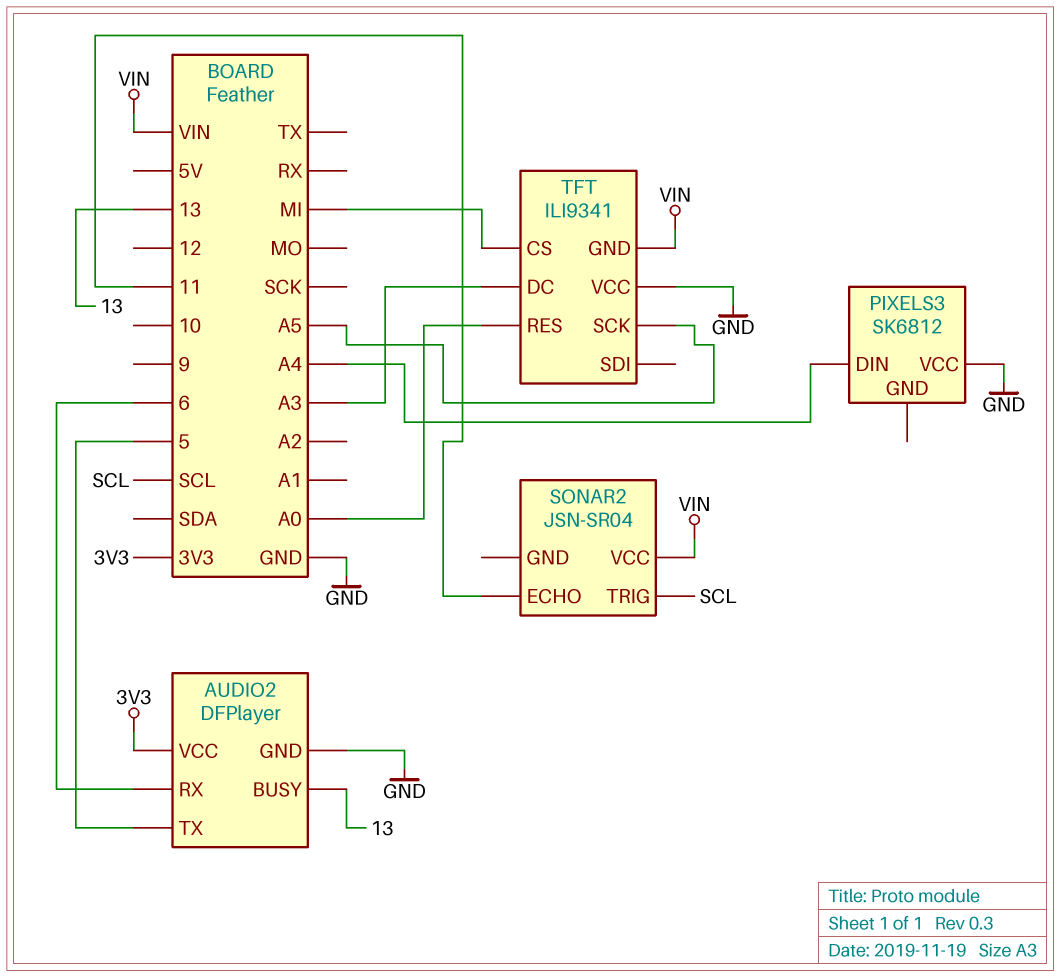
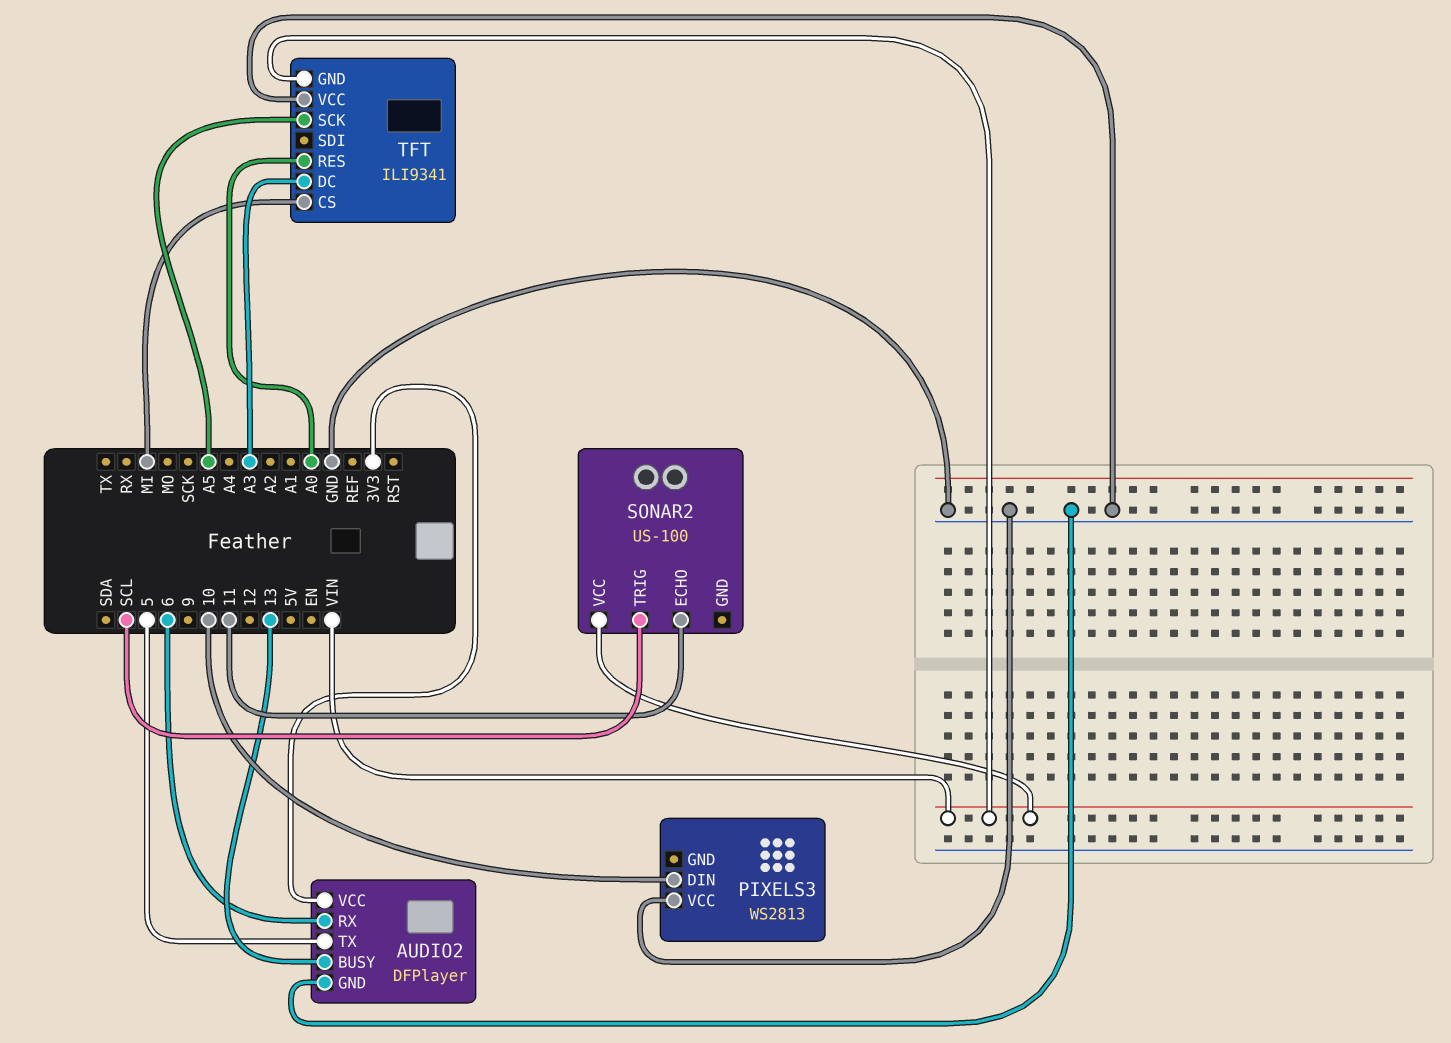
PIXELS3: SK6812 -> WS2813
PIXELS3 pin DIN: A4 -> 10
SONAR2: JSN-SR04 -> US-100

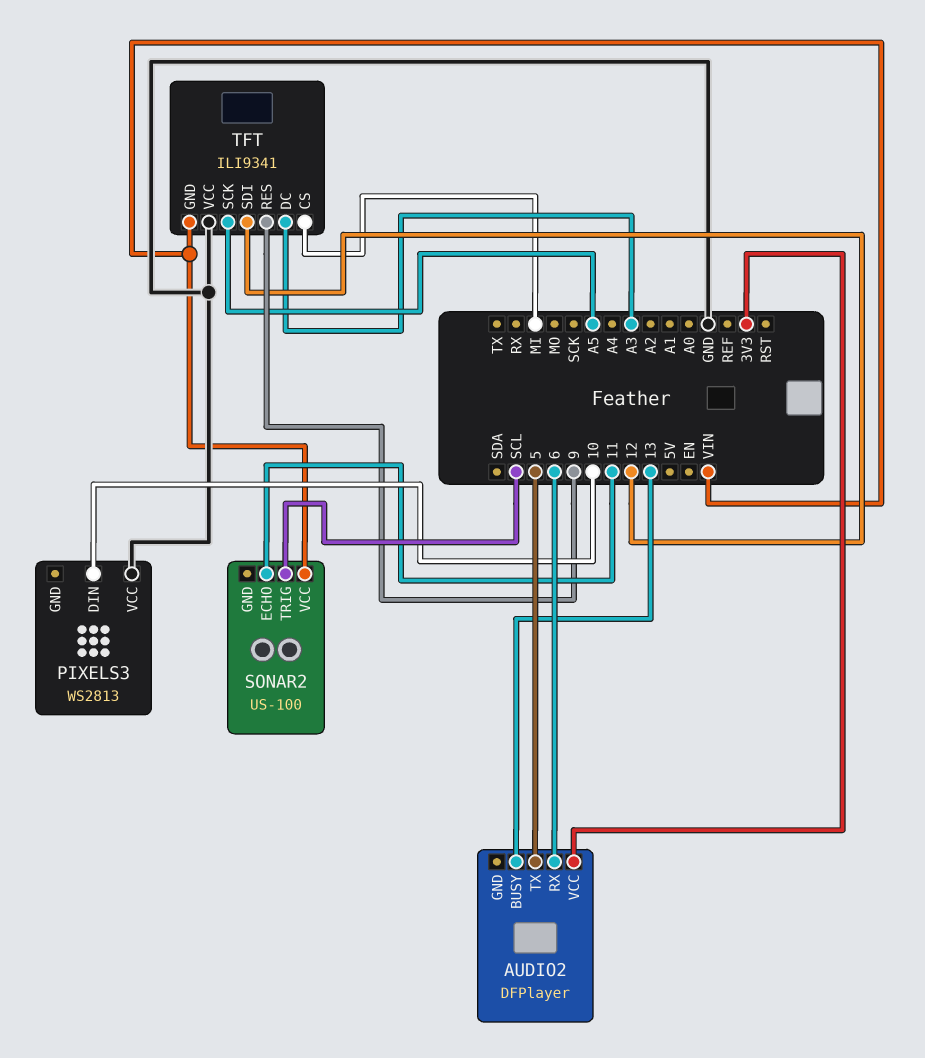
AUDIO2 pin GND: GND -> none
TFT pin RES: A0 -> 9
TFT pin SDI: none -> 12

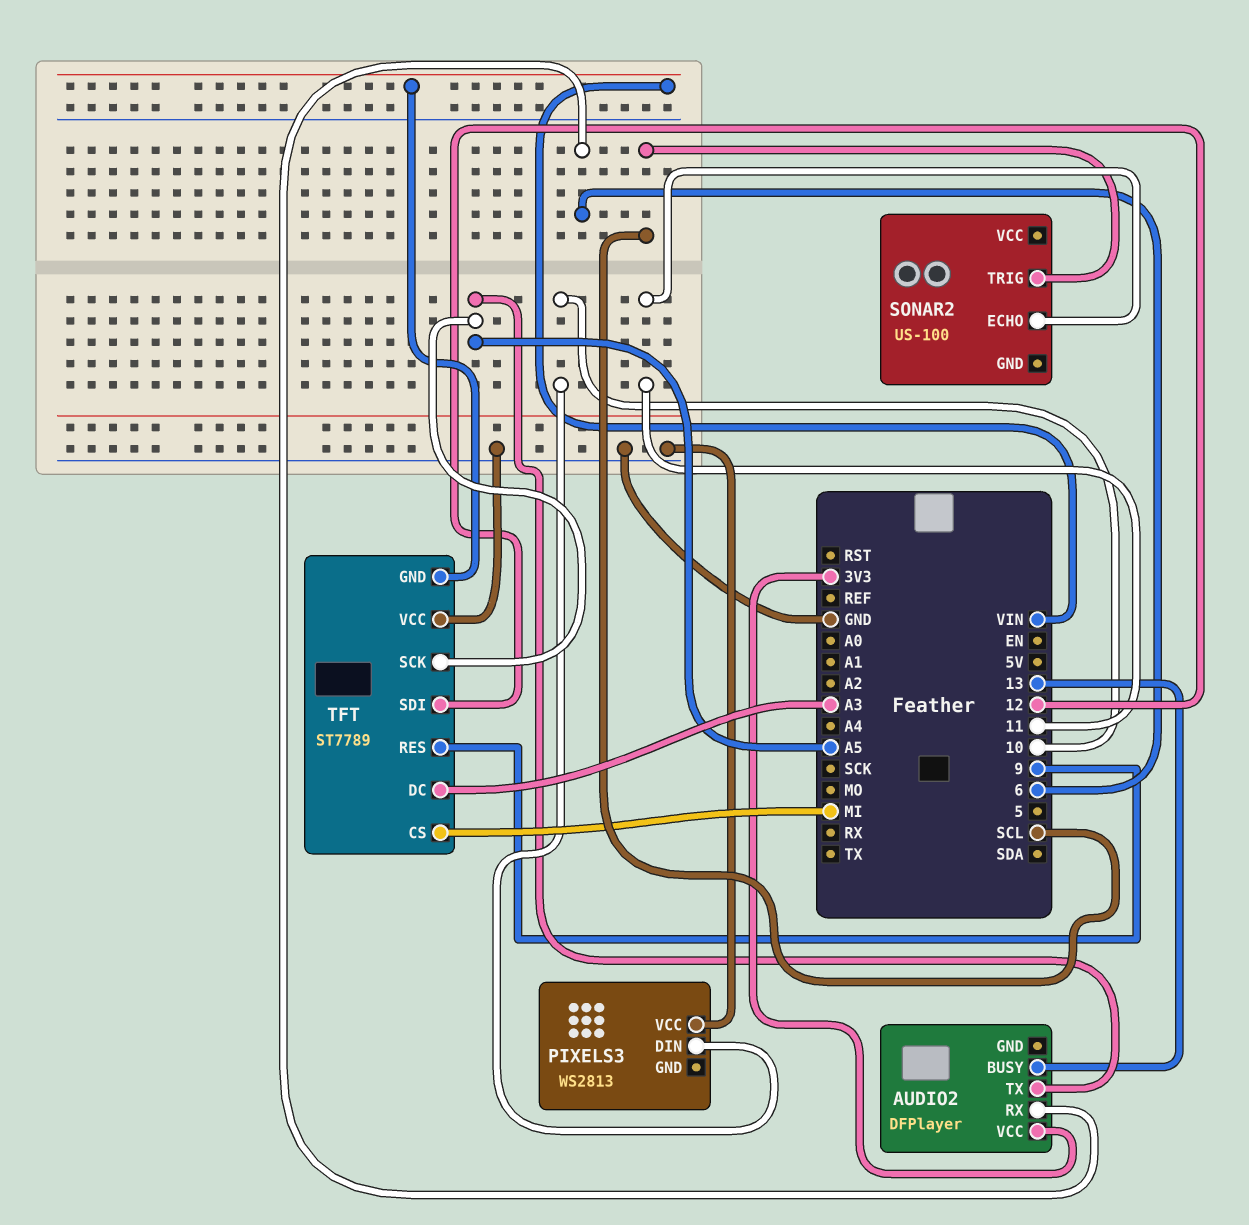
AUDIO2 pin TX: 5 -> A5
SONAR2 pin VCC: VIN -> none
TFT: ILI9341 -> ST7789

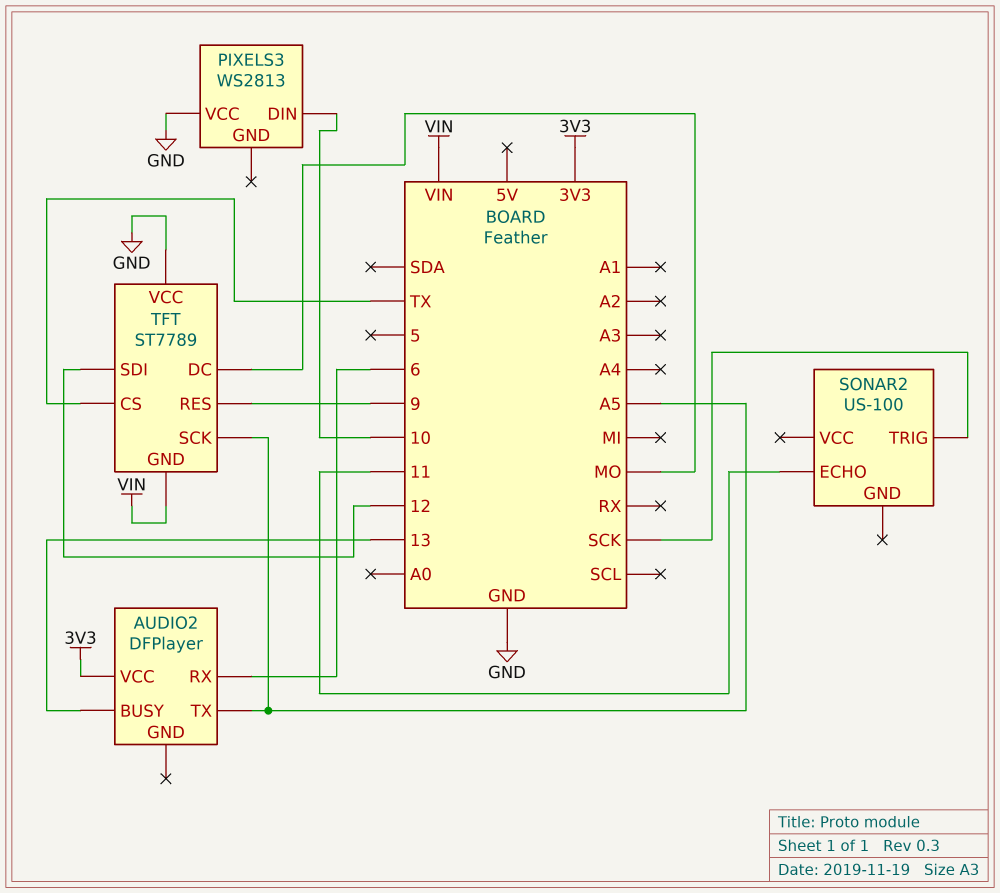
SONAR2 pin TRIG: SCL -> SCK
TFT pin CS: MI -> TX
TFT pin DC: A3 -> MO

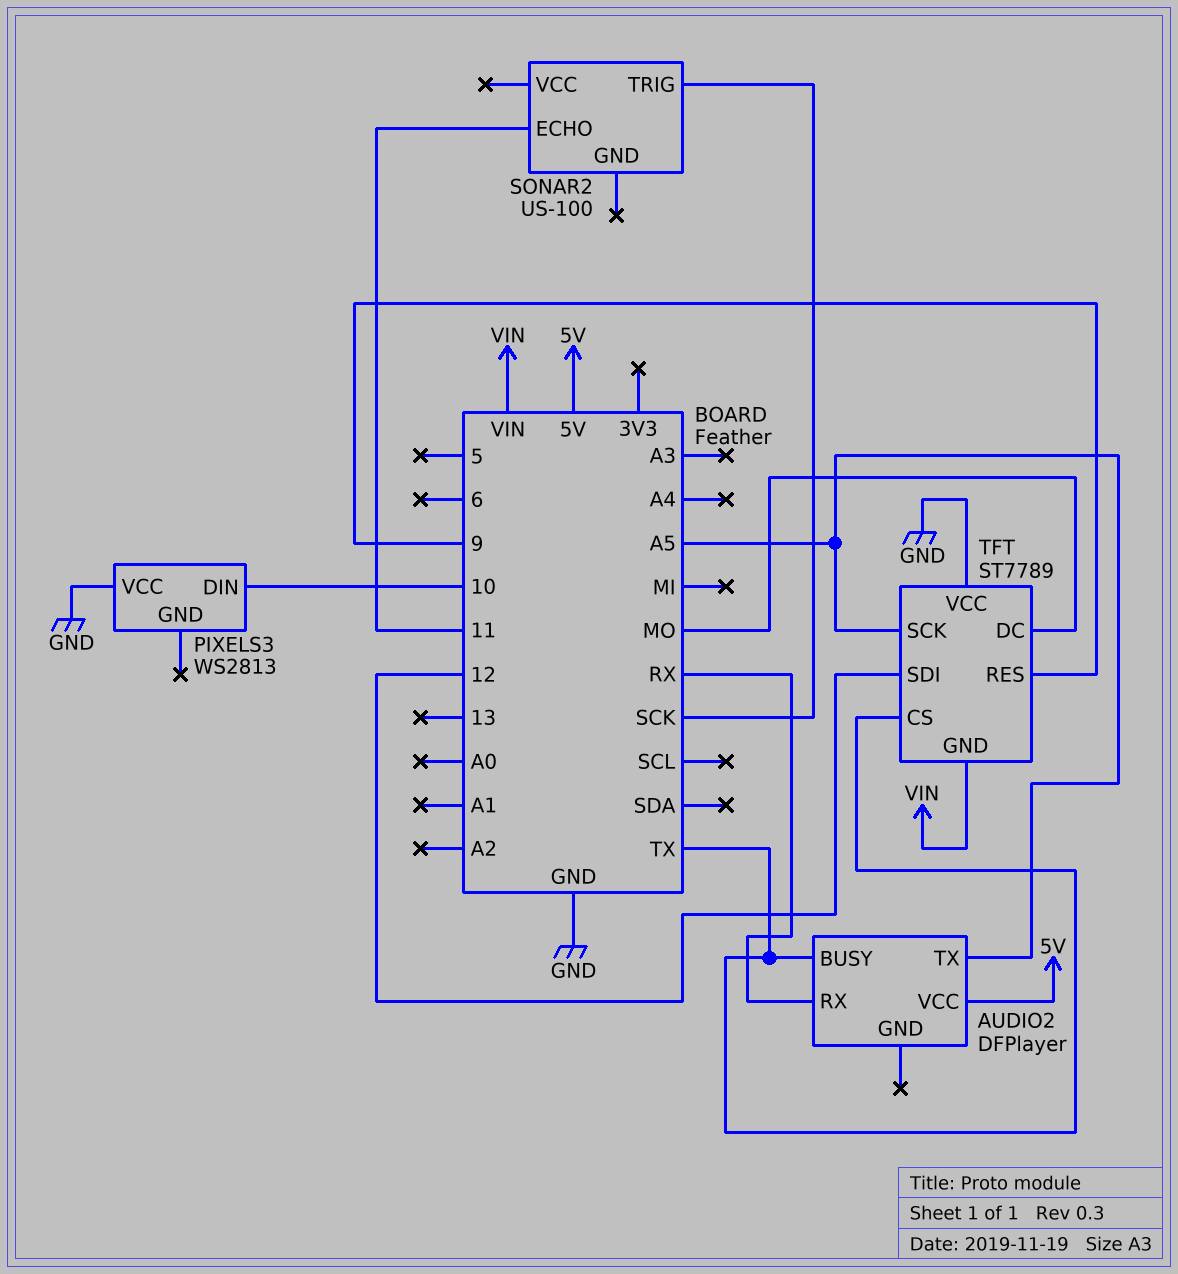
AUDIO2 pin BUSY: 13 -> TX
AUDIO2 pin RX: 6 -> RX
AUDIO2 pin VCC: 3V3 -> 5V

